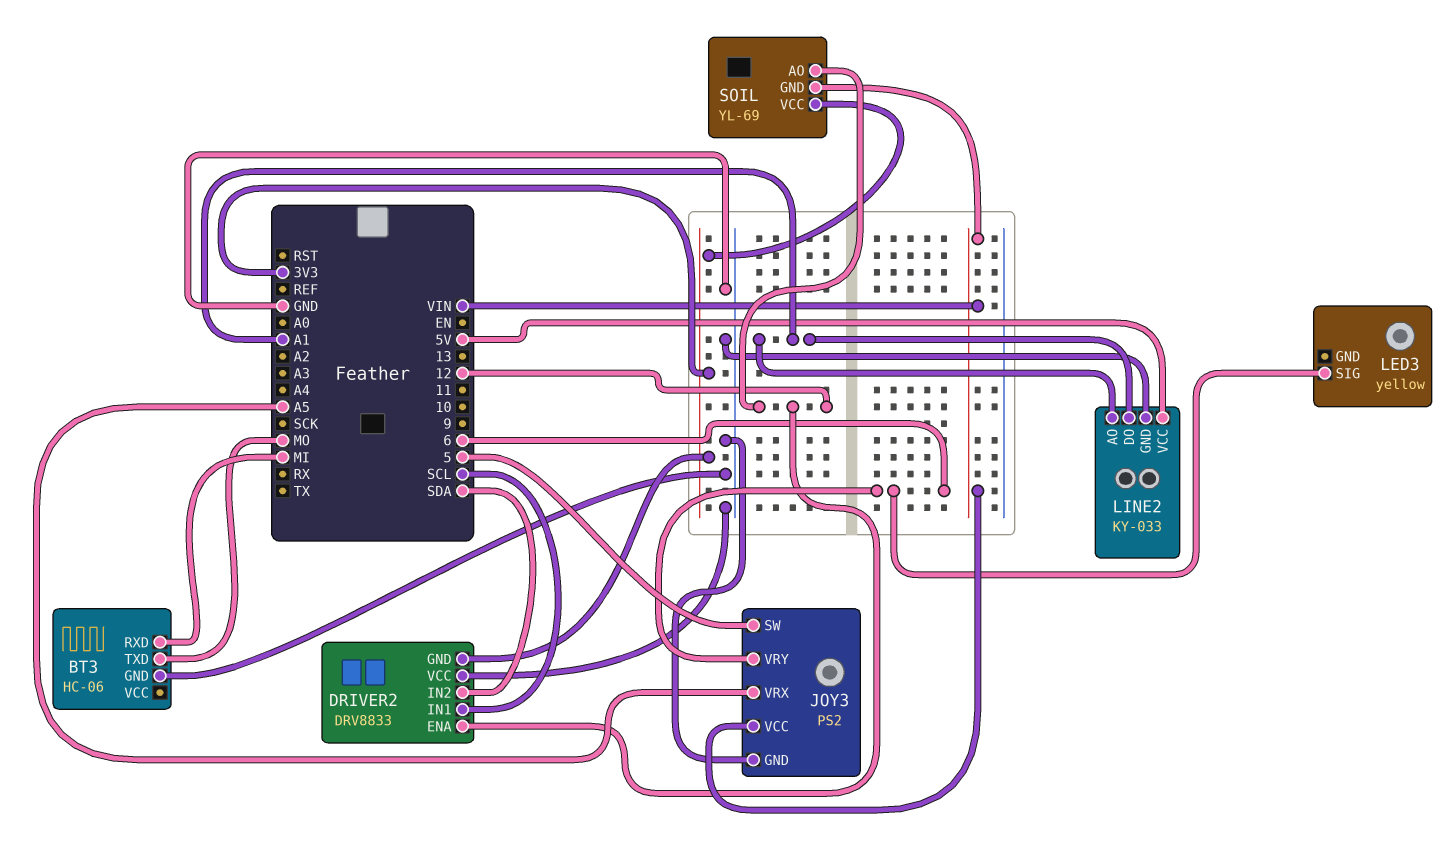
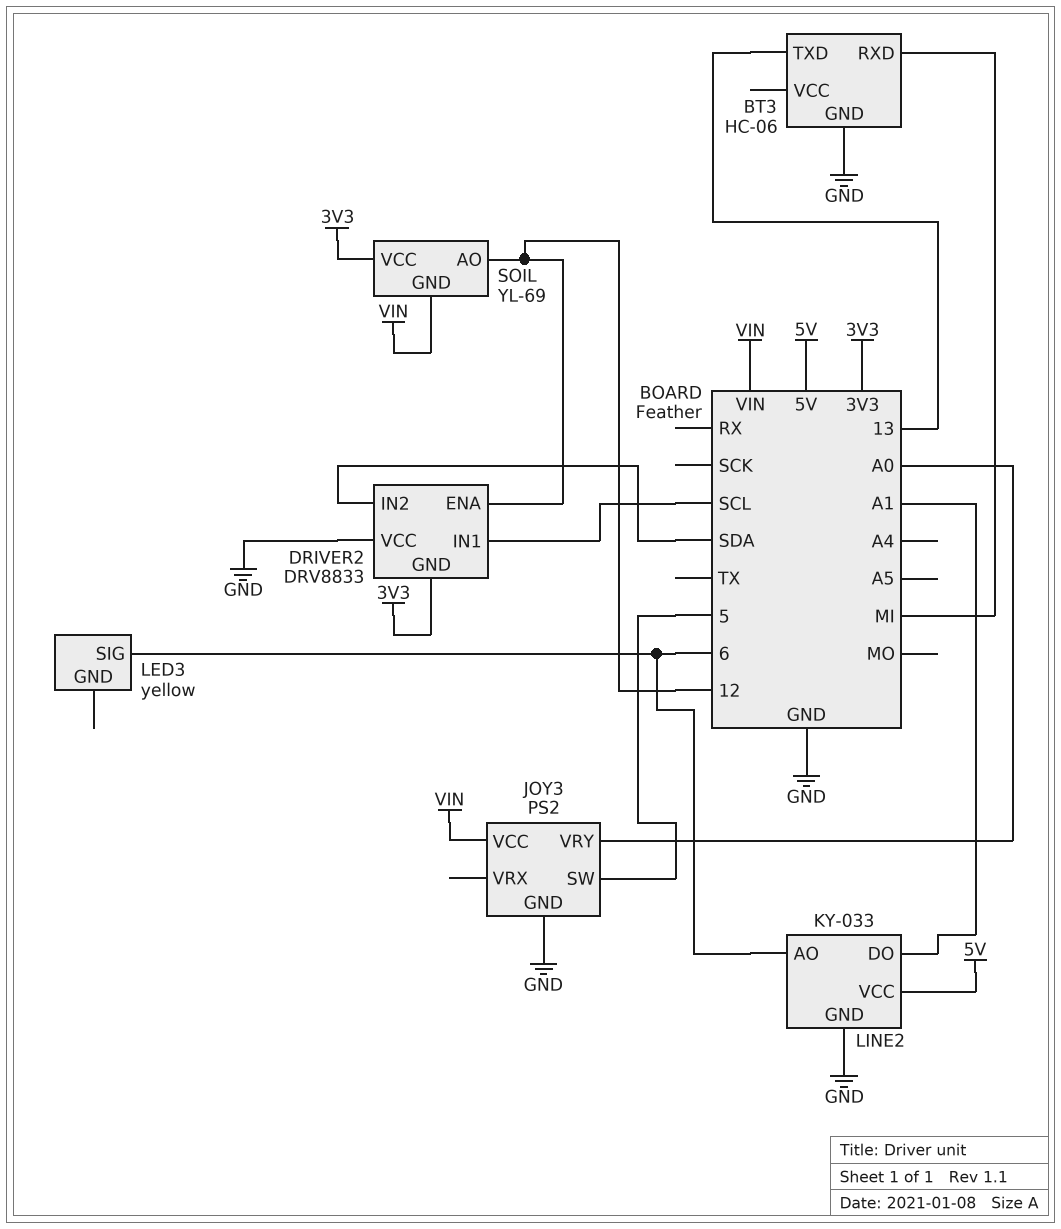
BT3 pin TXD: MO -> 13
JOY3 pin VRX: A5 -> none
JOY3 pin VRY: 6 -> A0
LINE2 pin AO: A1 -> 6

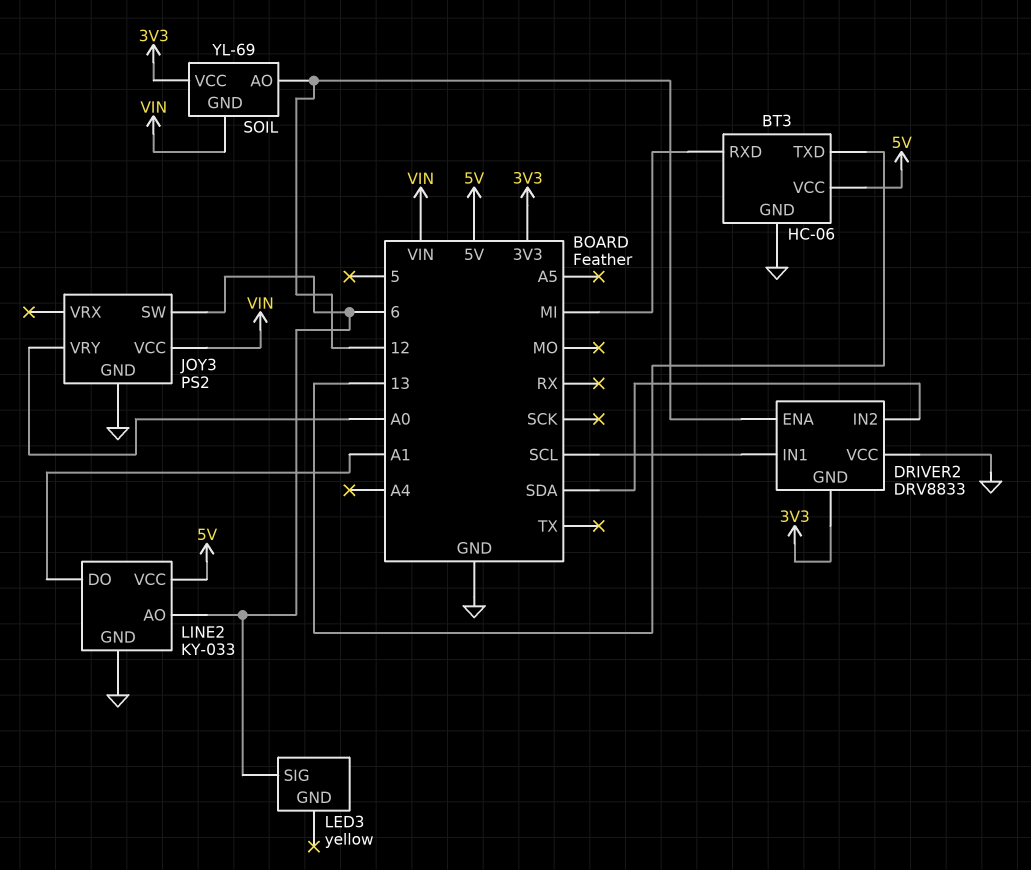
BT3 pin VCC: none -> 5V
JOY3 pin SW: 5 -> 6

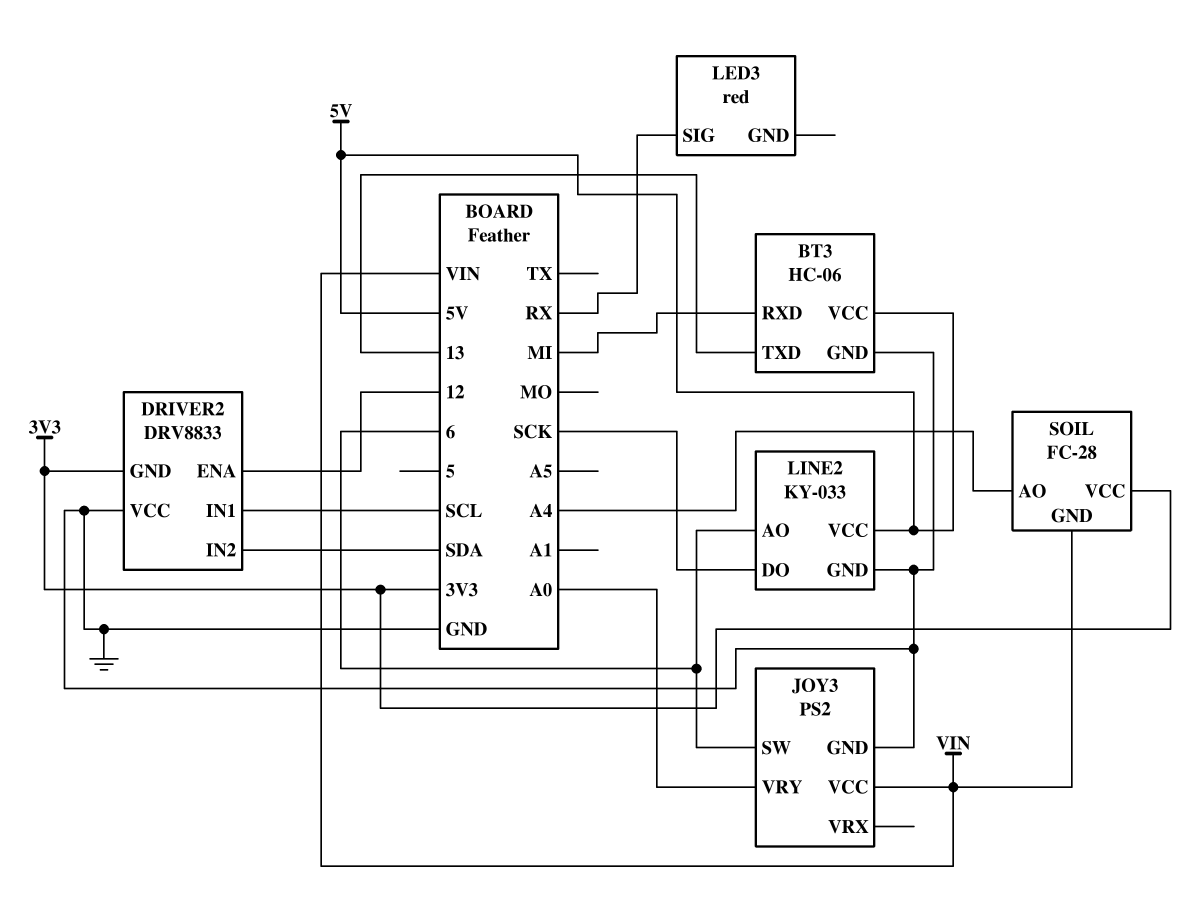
LED3: yellow -> red
LED3 pin SIG: 6 -> RX
LINE2 pin DO: A1 -> SCK
SOIL: YL-69 -> FC-28
SOIL pin AO: 12 -> A4

